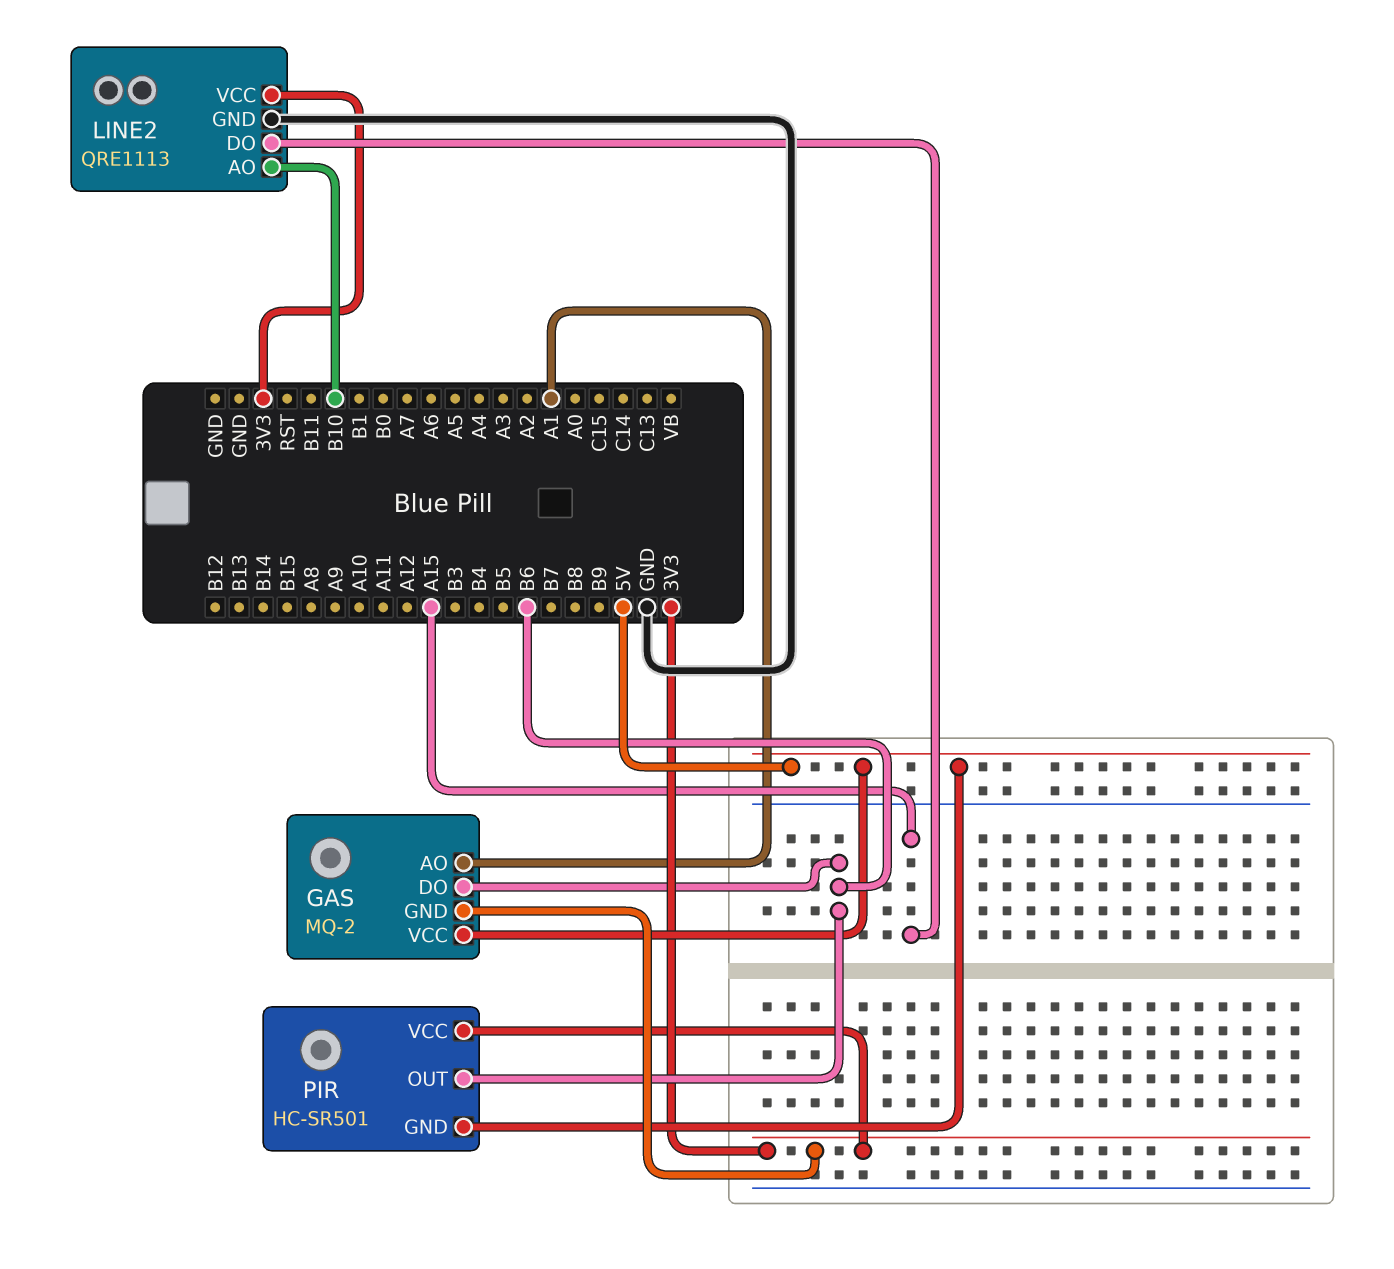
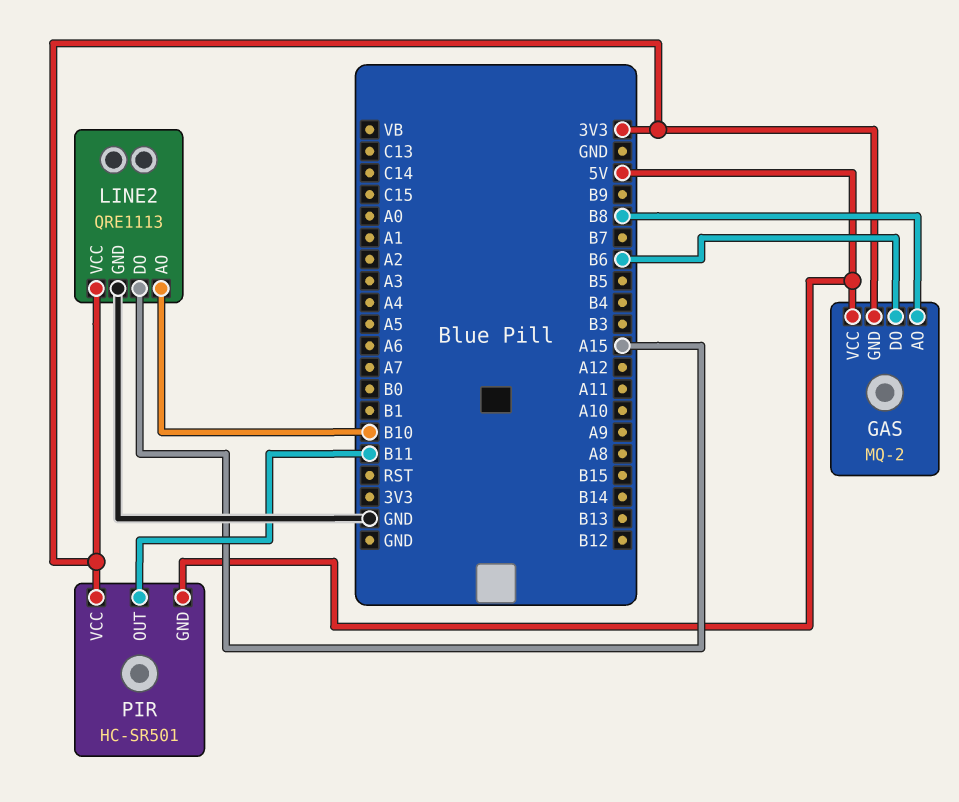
GAS pin AO: A1 -> B8
PIR pin OUT: B6 -> B11

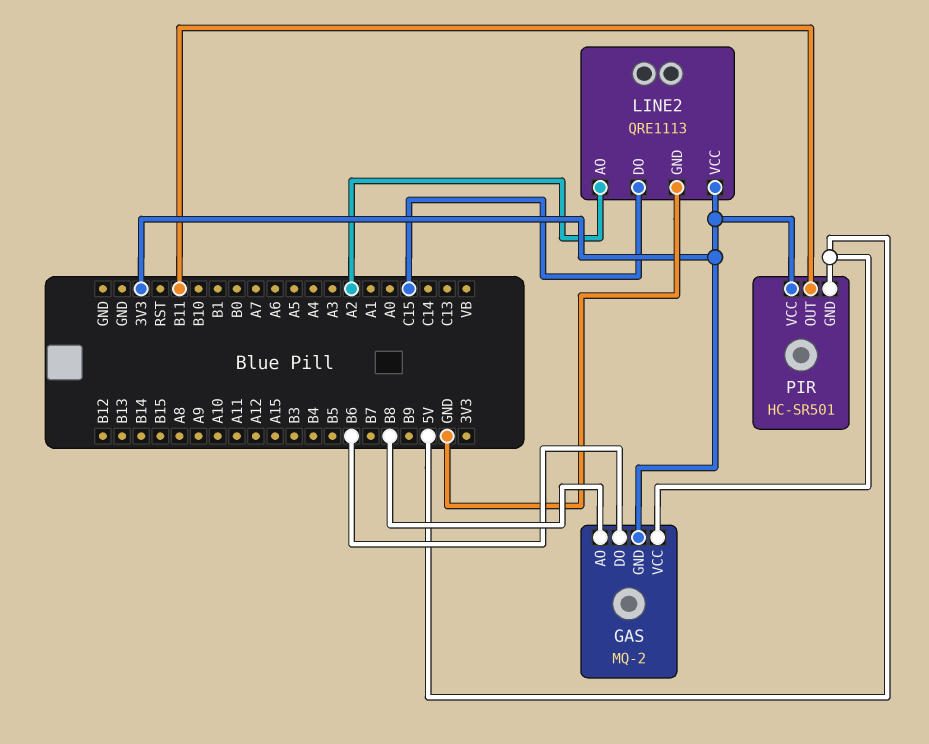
LINE2 pin AO: B10 -> A2
LINE2 pin DO: A15 -> C15

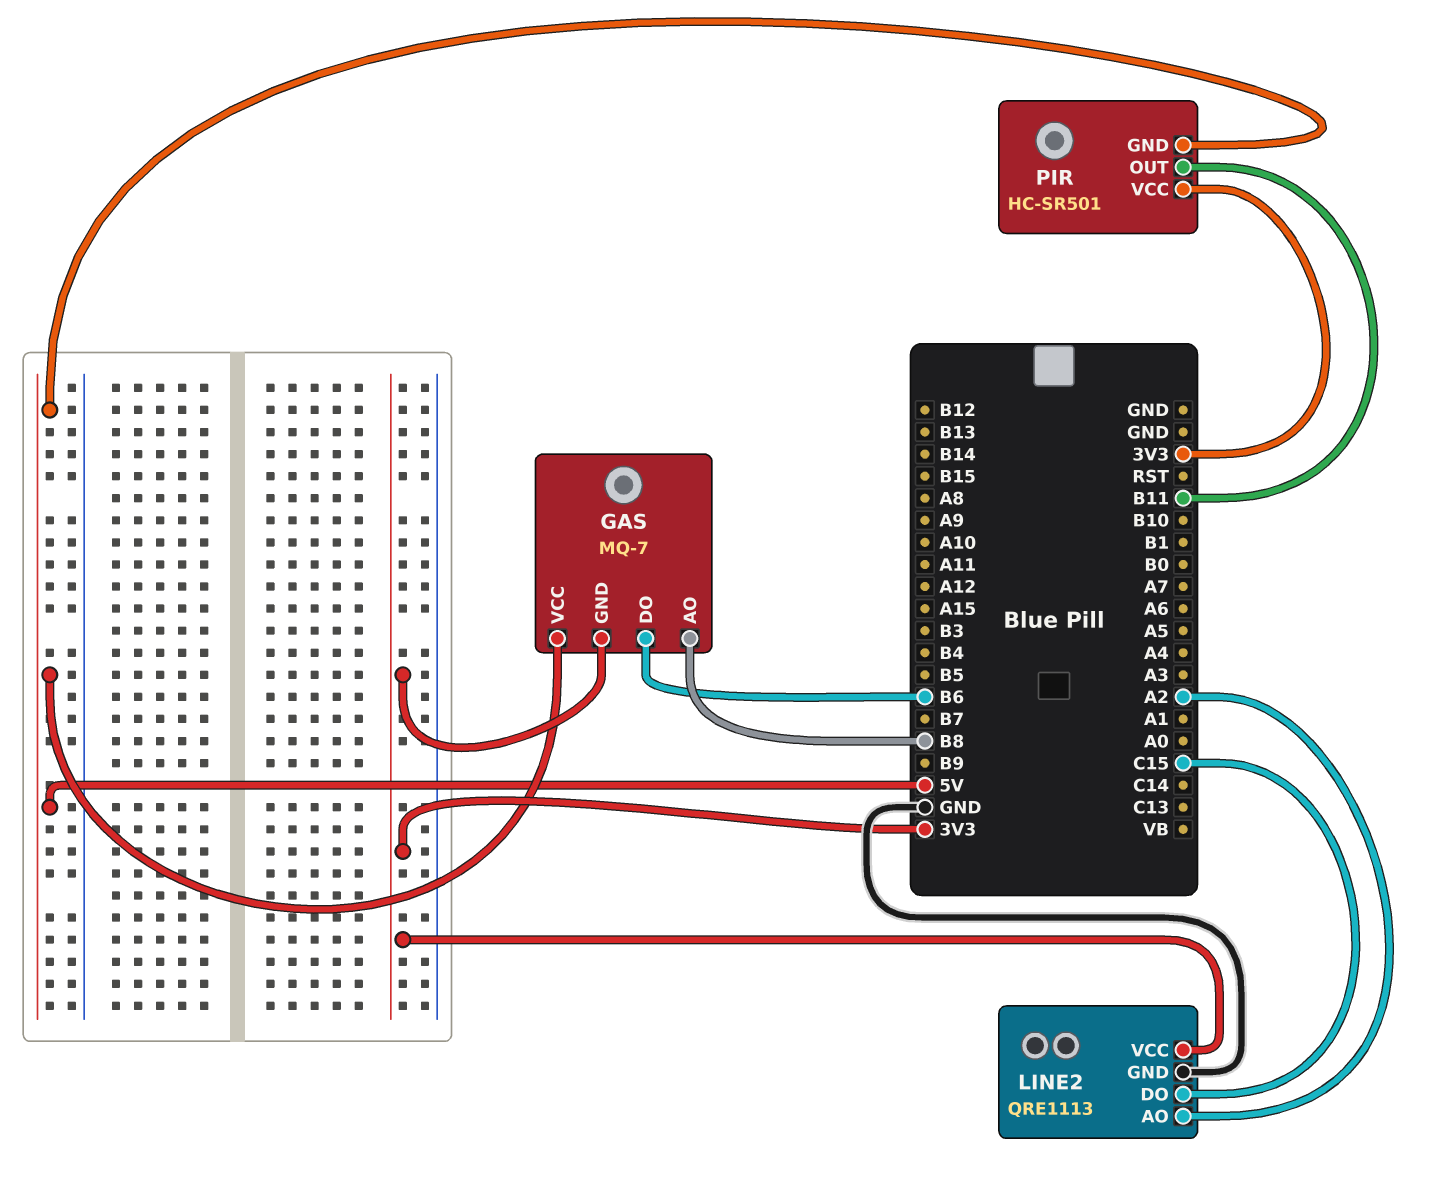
GAS: MQ-2 -> MQ-7

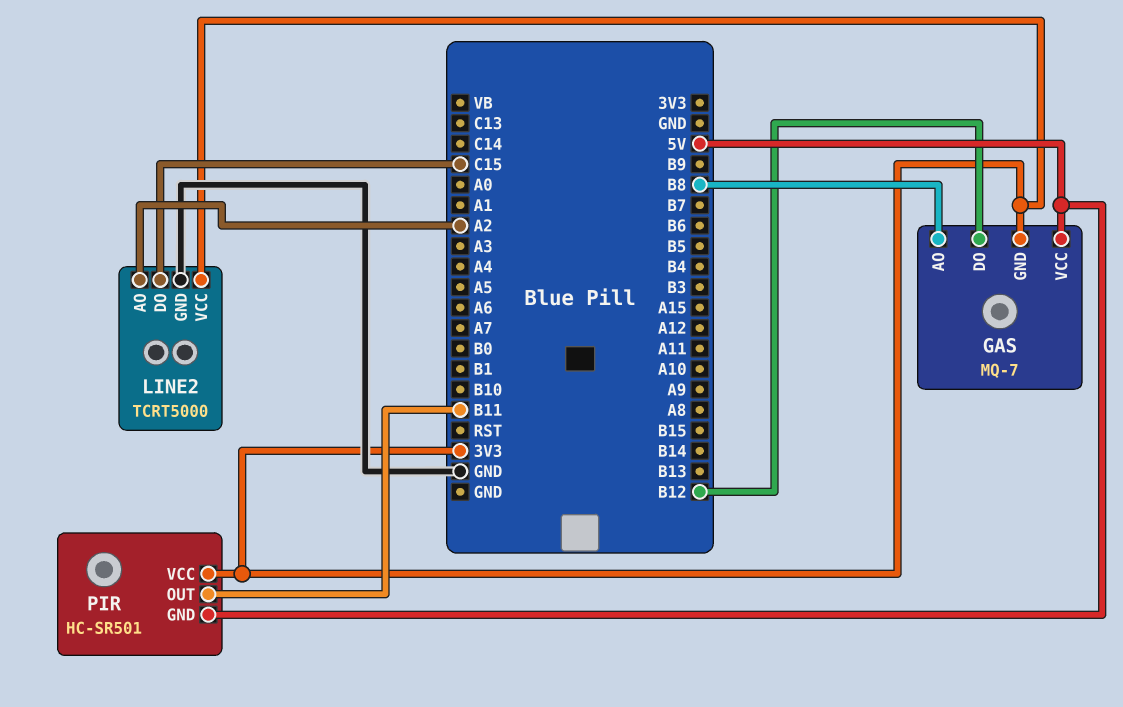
GAS pin DO: B6 -> B12
LINE2: QRE1113 -> TCRT5000

